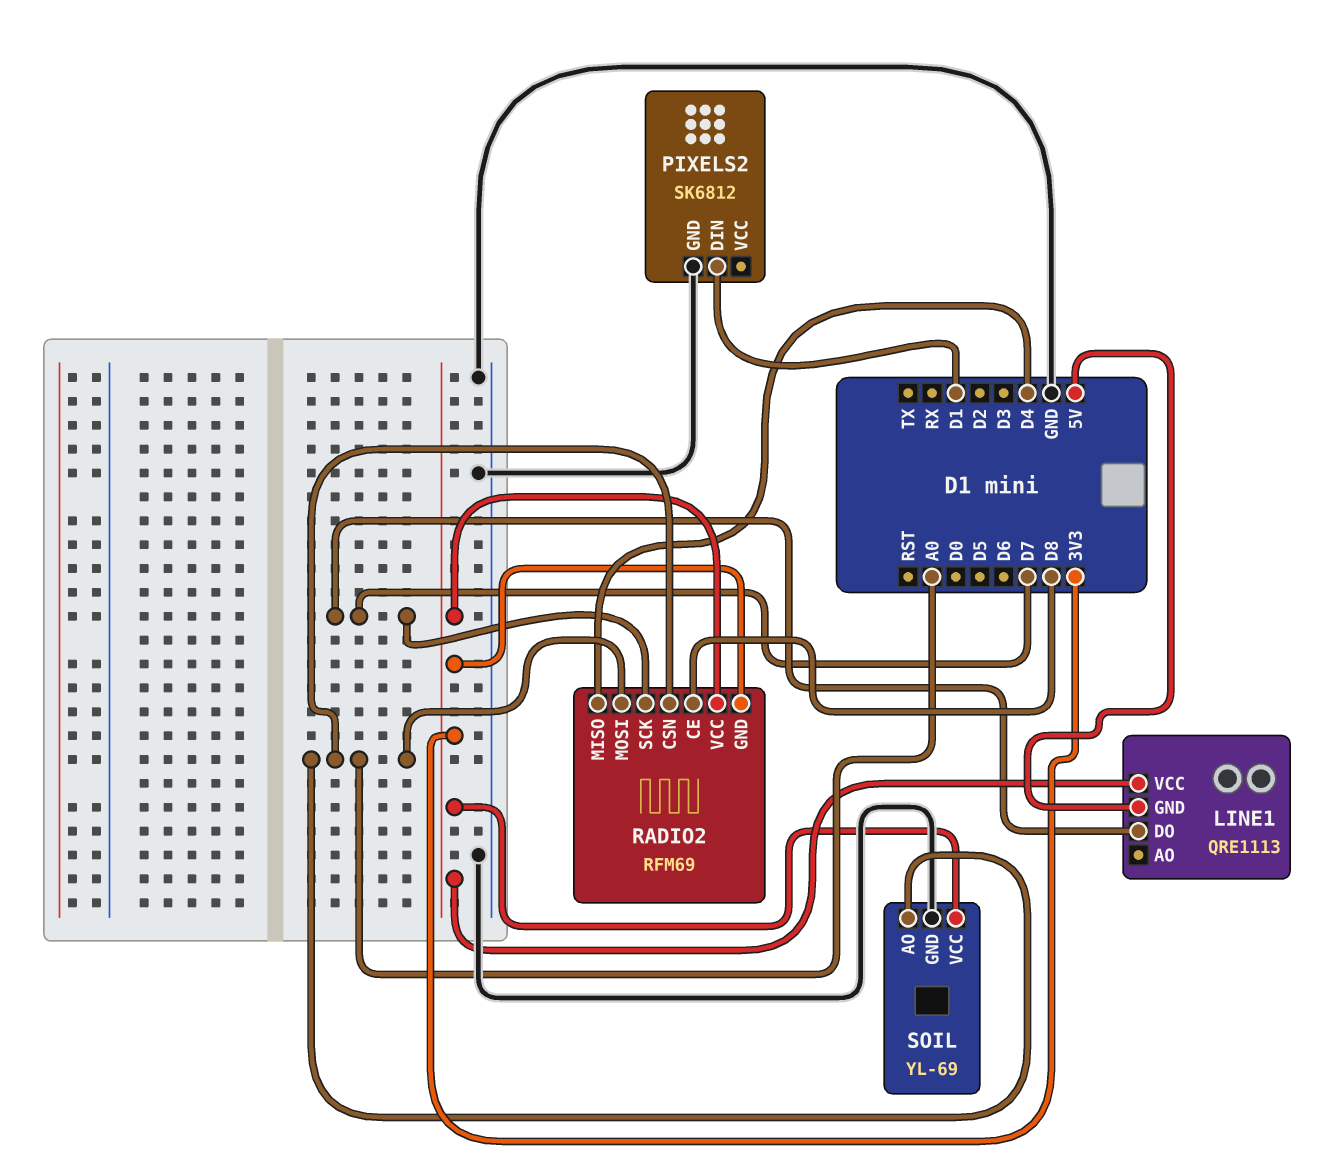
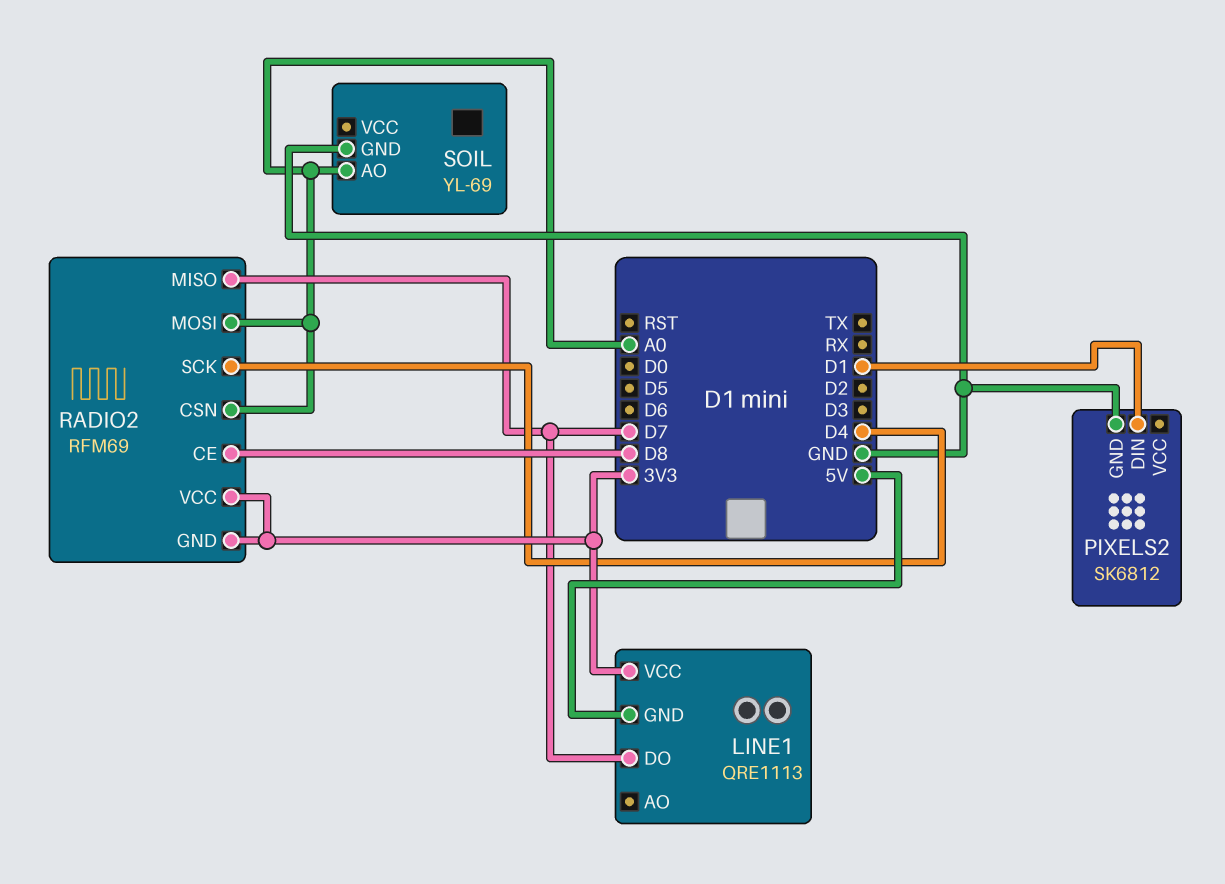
RADIO2 pin MISO: D4 -> D7
RADIO2 pin SCK: D7 -> D4
SOIL pin VCC: 3V3 -> none

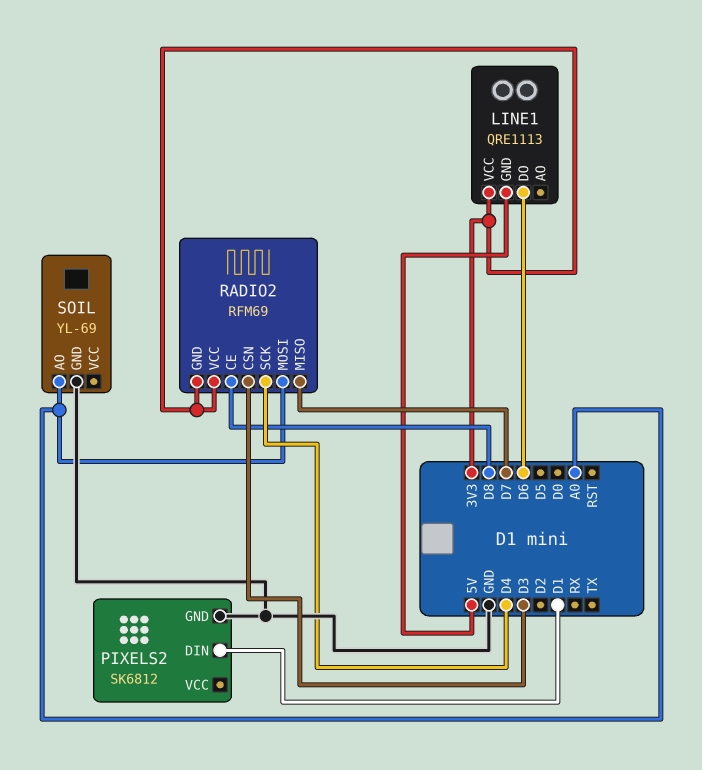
LINE1 pin DO: D7 -> D6
RADIO2 pin CSN: A0 -> D3

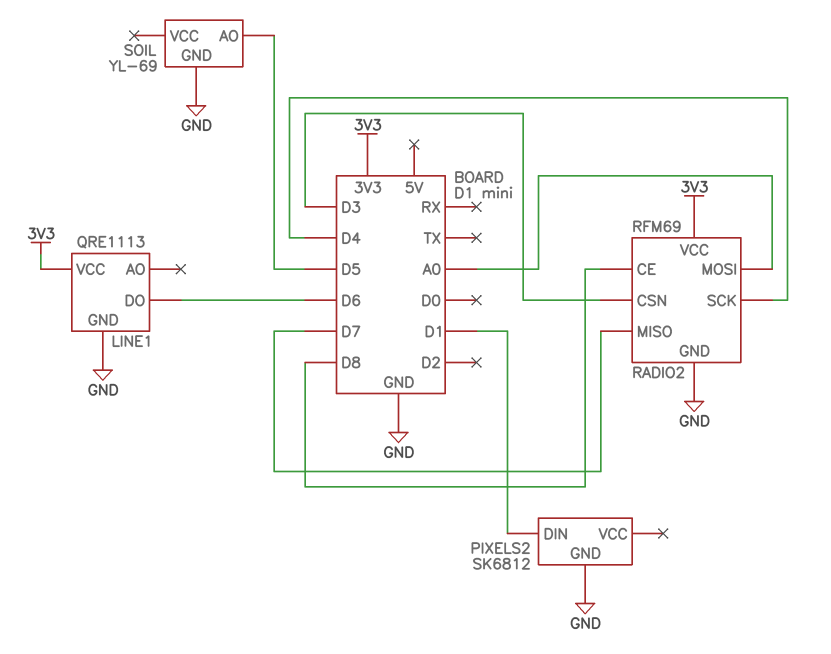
LINE1 pin GND: 5V -> GND
RADIO2 pin GND: 3V3 -> GND
SOIL pin AO: A0 -> D5

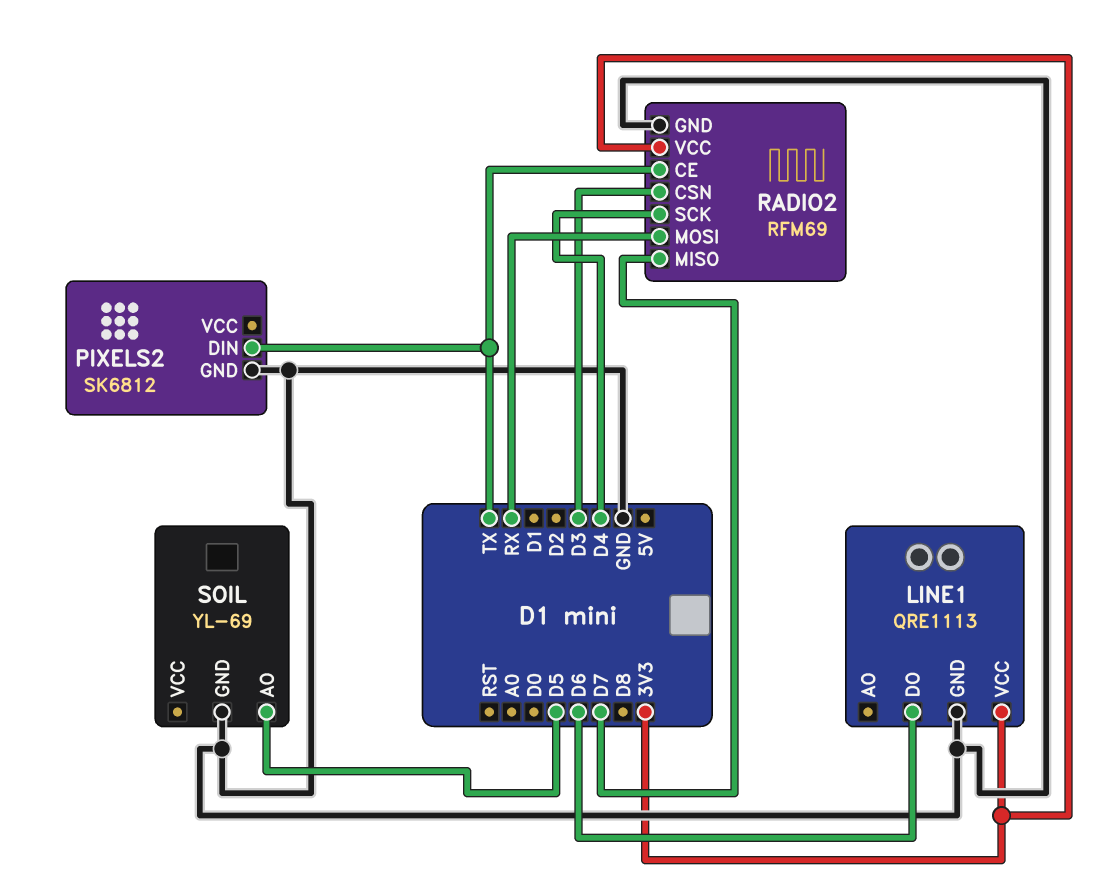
PIXELS2 pin DIN: D1 -> TX
RADIO2 pin CE: D8 -> TX
RADIO2 pin MOSI: A0 -> RX

